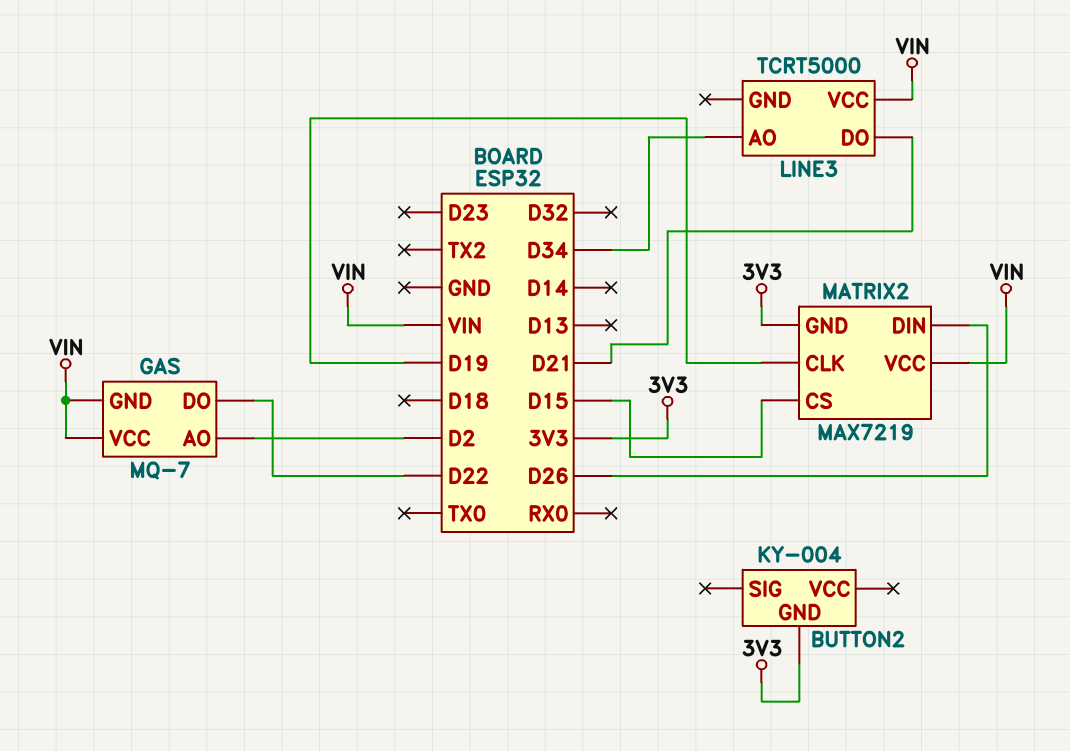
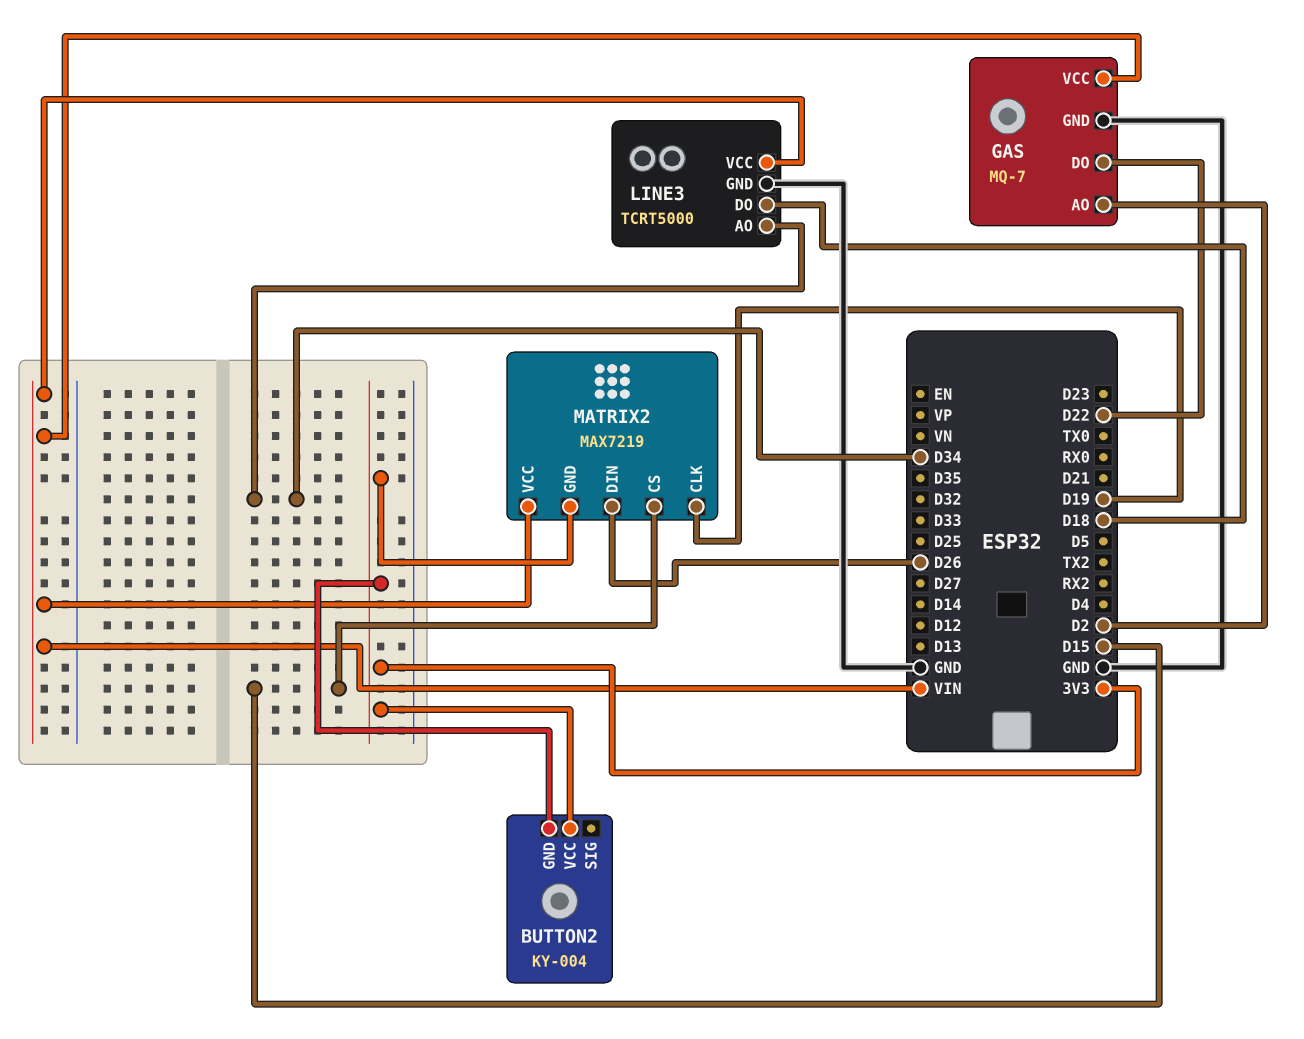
BUTTON2 pin VCC: none -> 3V3
GAS pin GND: VIN -> GND
LINE3 pin DO: D21 -> D18
LINE3 pin GND: none -> GND

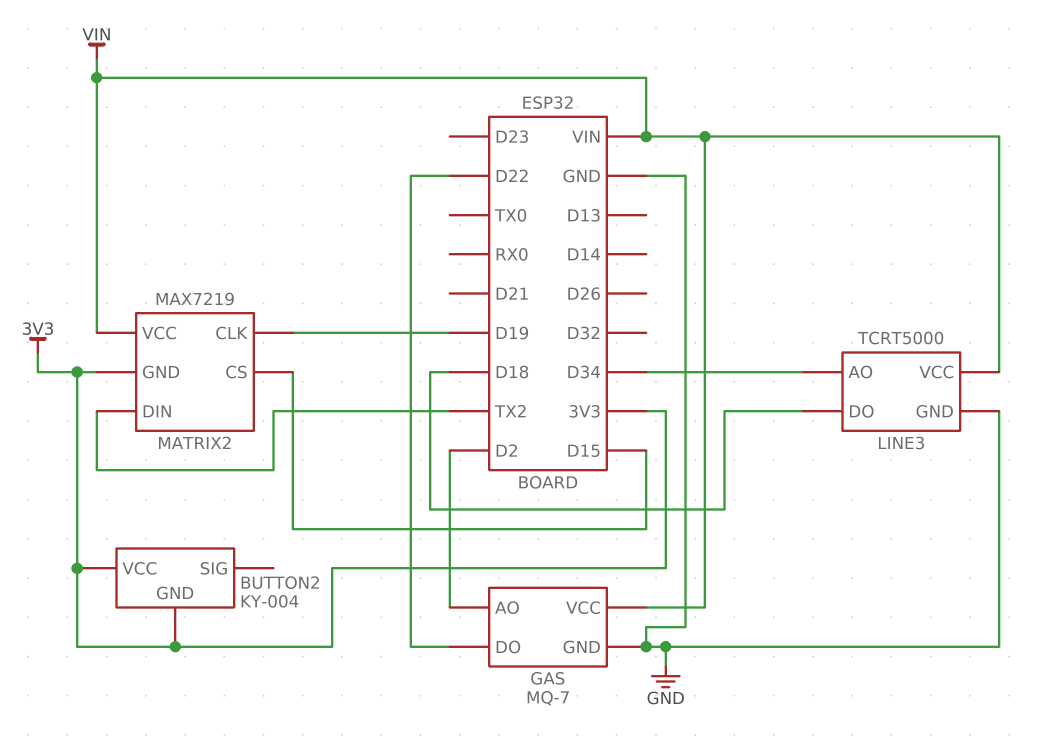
MATRIX2 pin DIN: D26 -> TX2

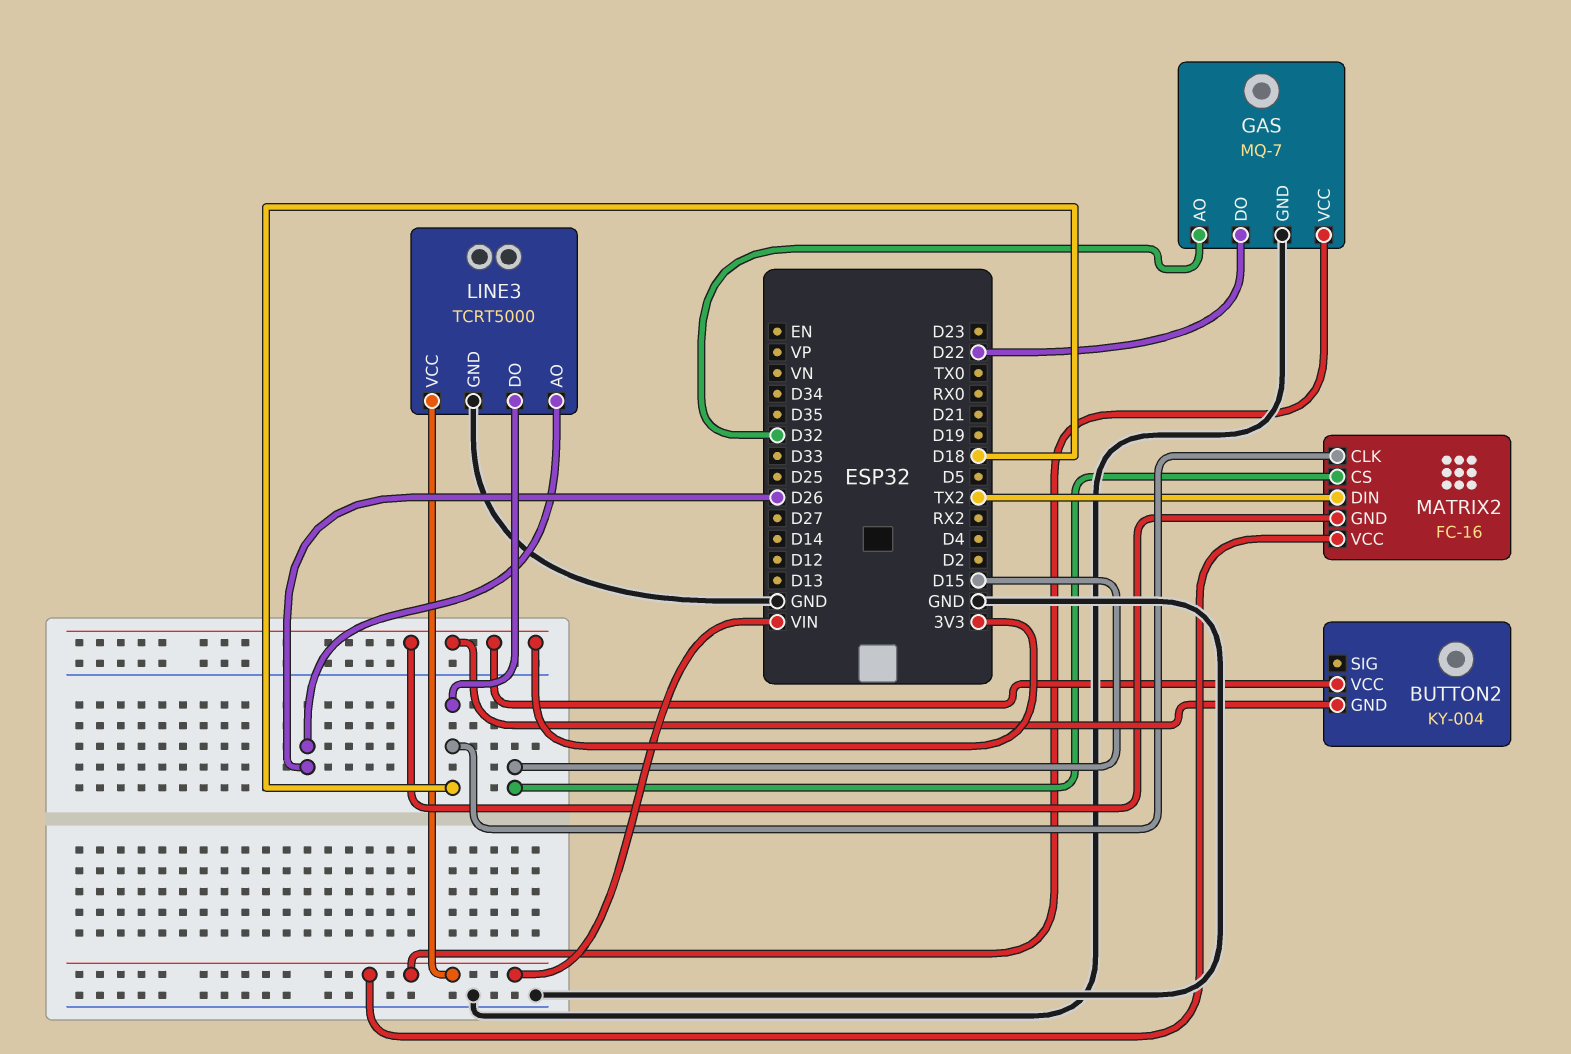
GAS pin AO: D2 -> D32
LINE3 pin AO: D34 -> D26
MATRIX2: MAX7219 -> FC-16
MATRIX2 pin CLK: D19 -> D18

